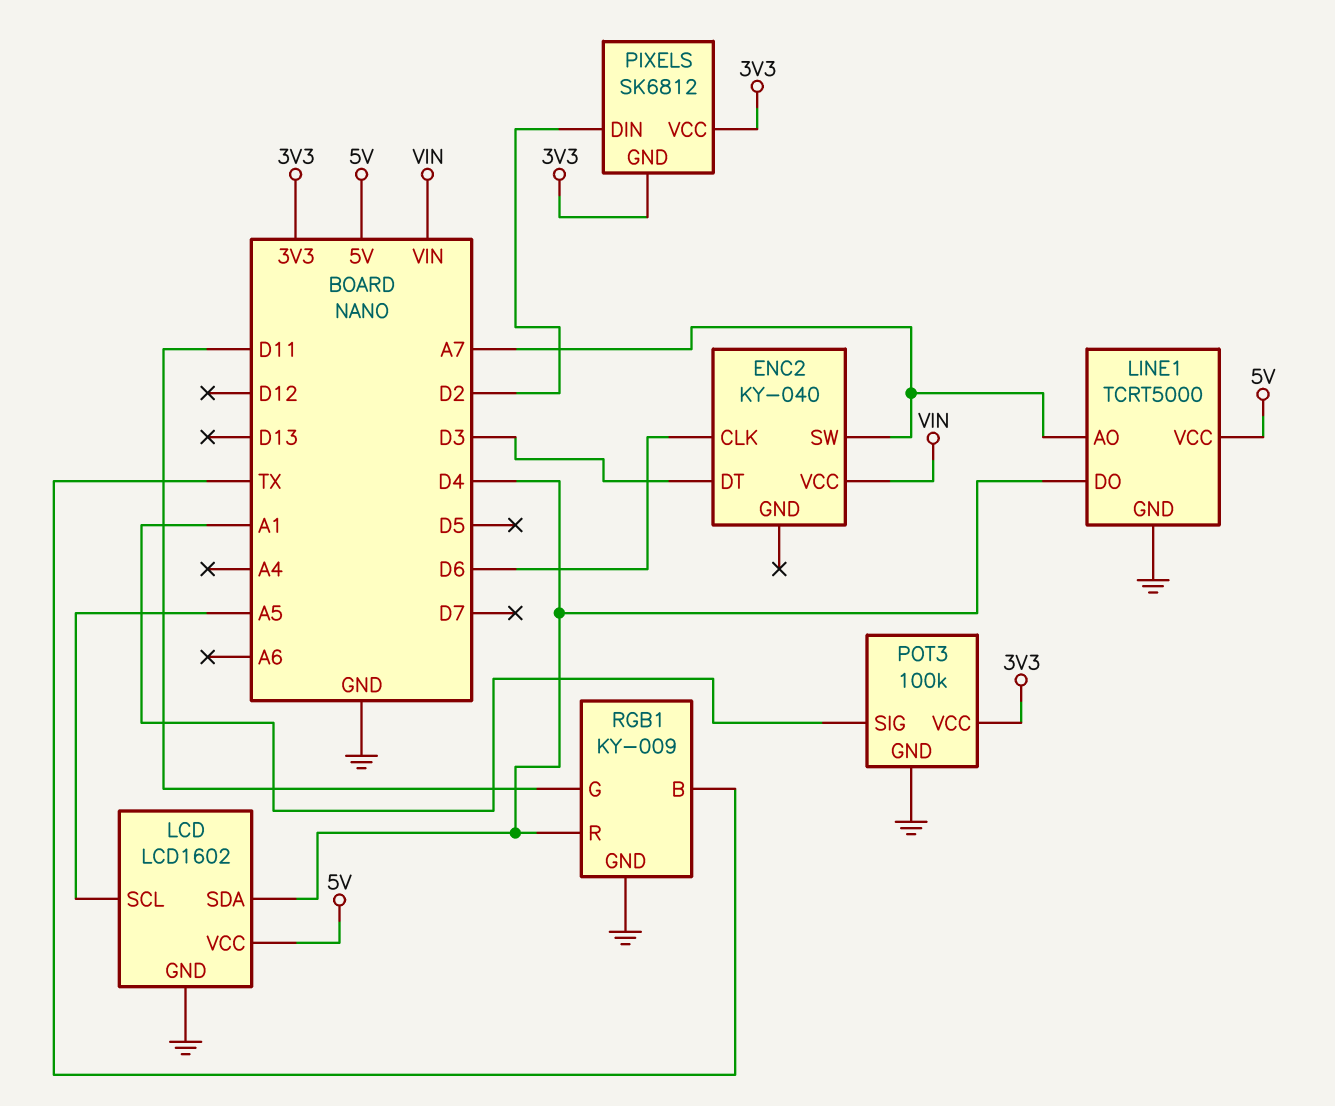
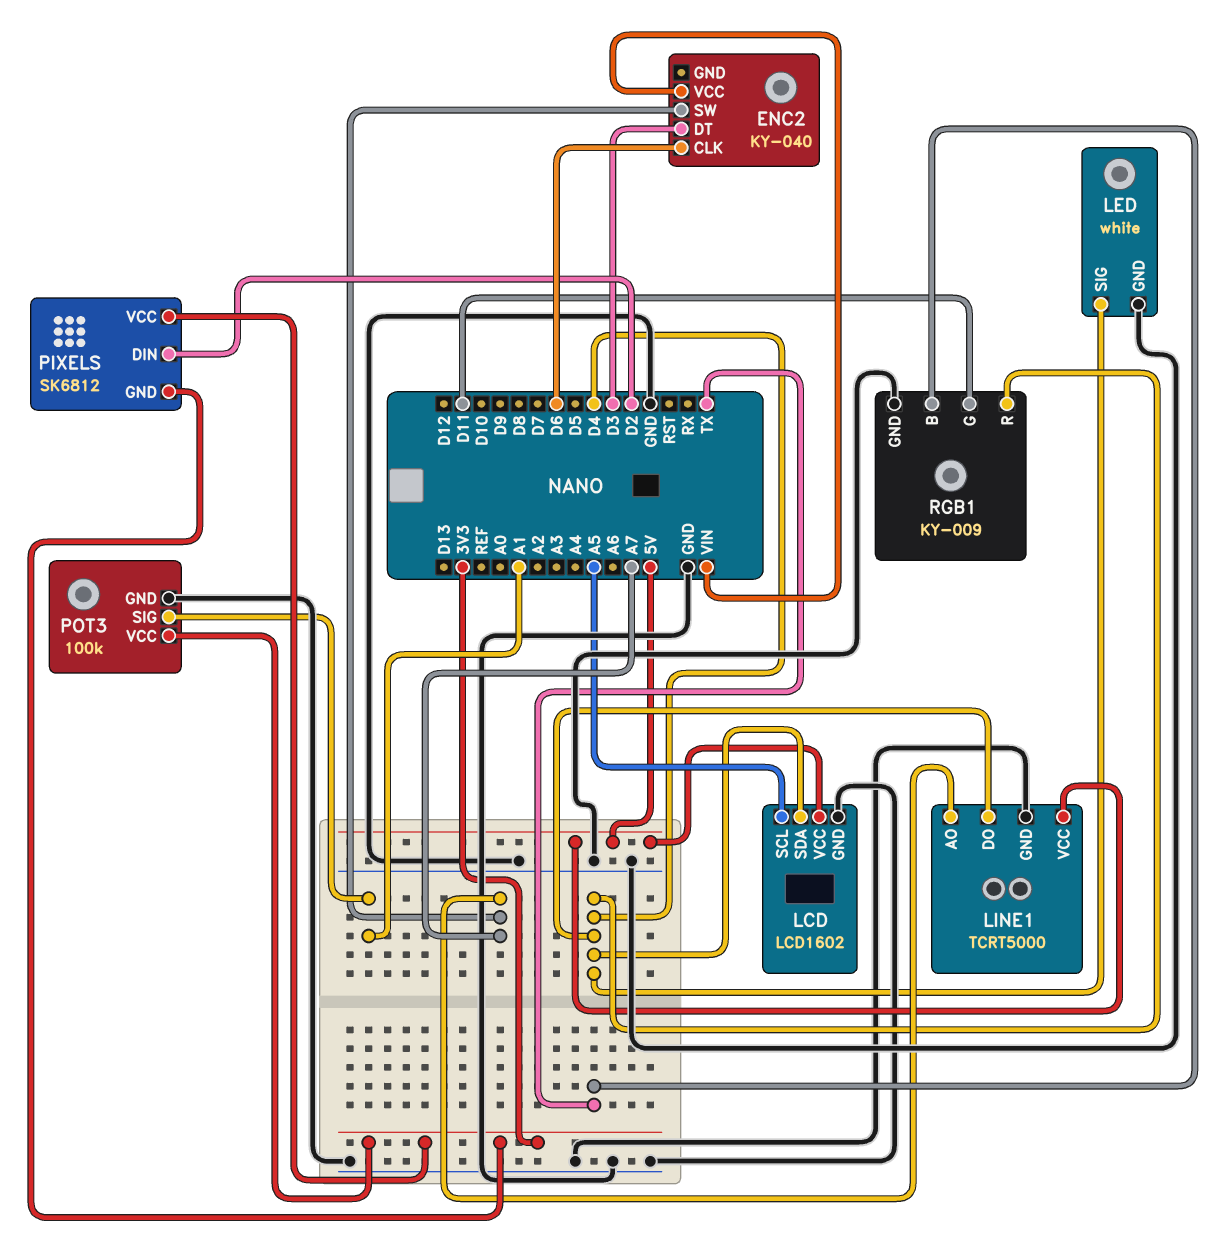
LED: none -> white
LED pin GND: none -> GND
LED pin SIG: none -> D4

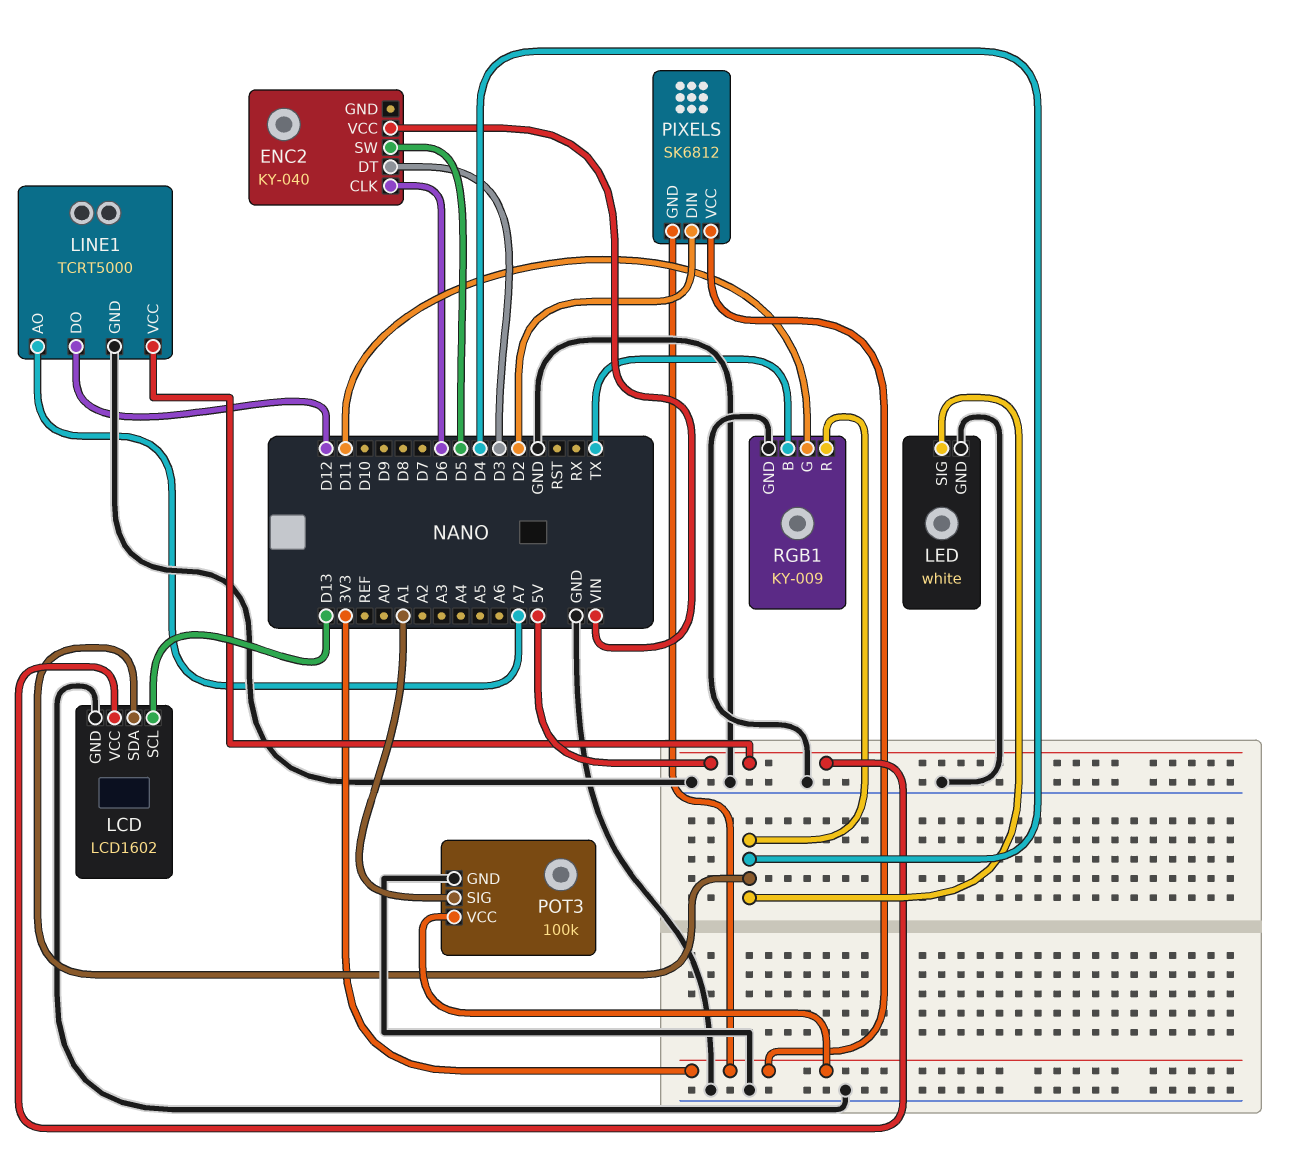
ENC2 pin SW: A7 -> D5
LCD pin SCL: A5 -> D13
LINE1 pin DO: D4 -> D12

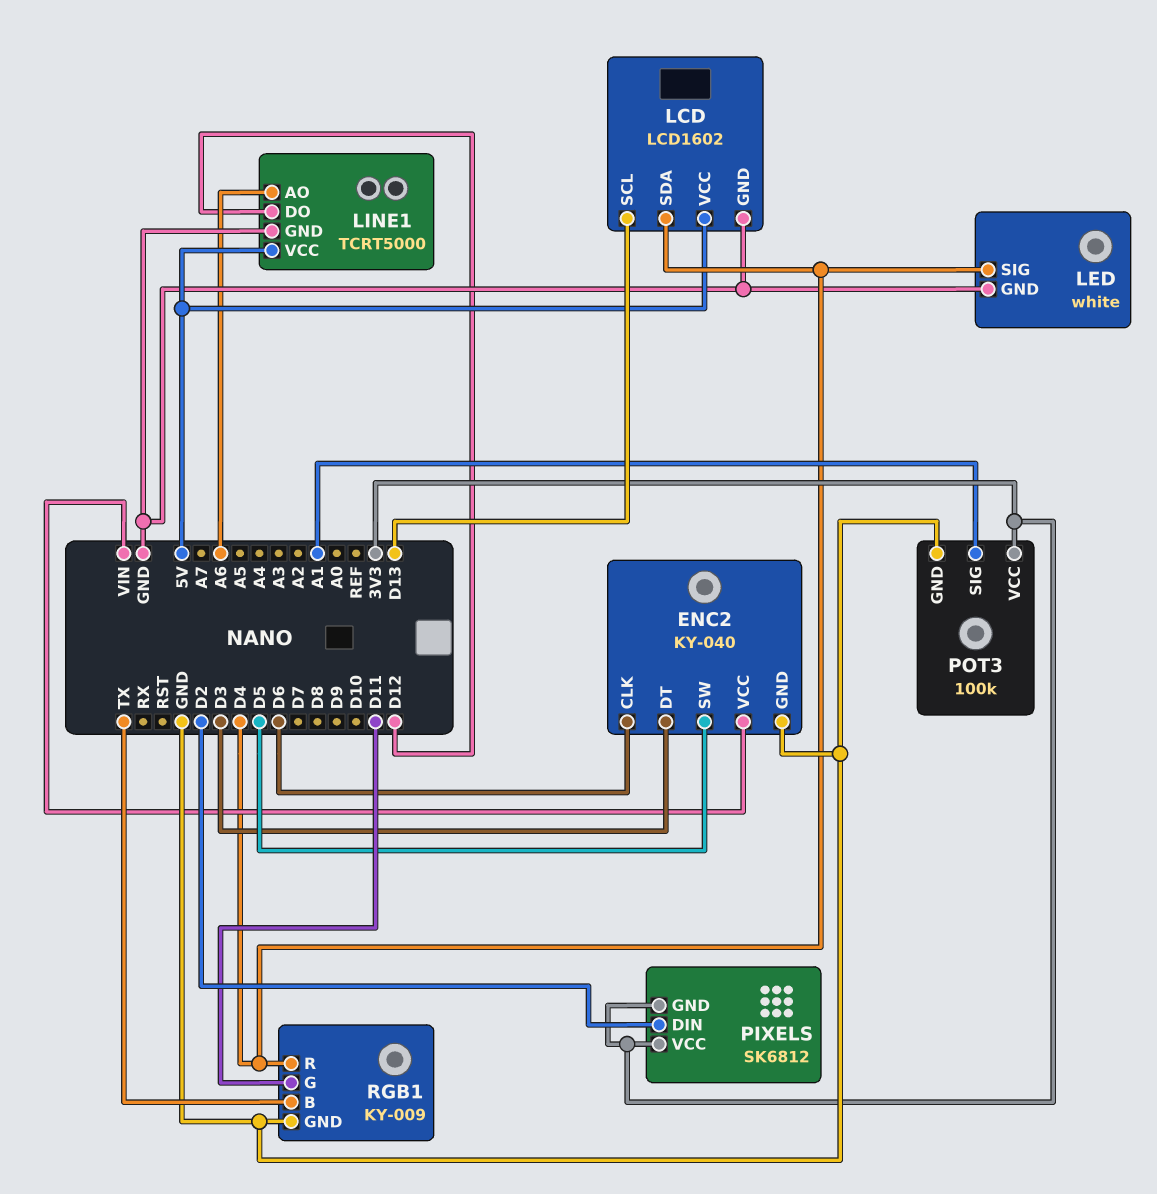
ENC2 pin GND: none -> GND
LINE1 pin AO: A7 -> A6

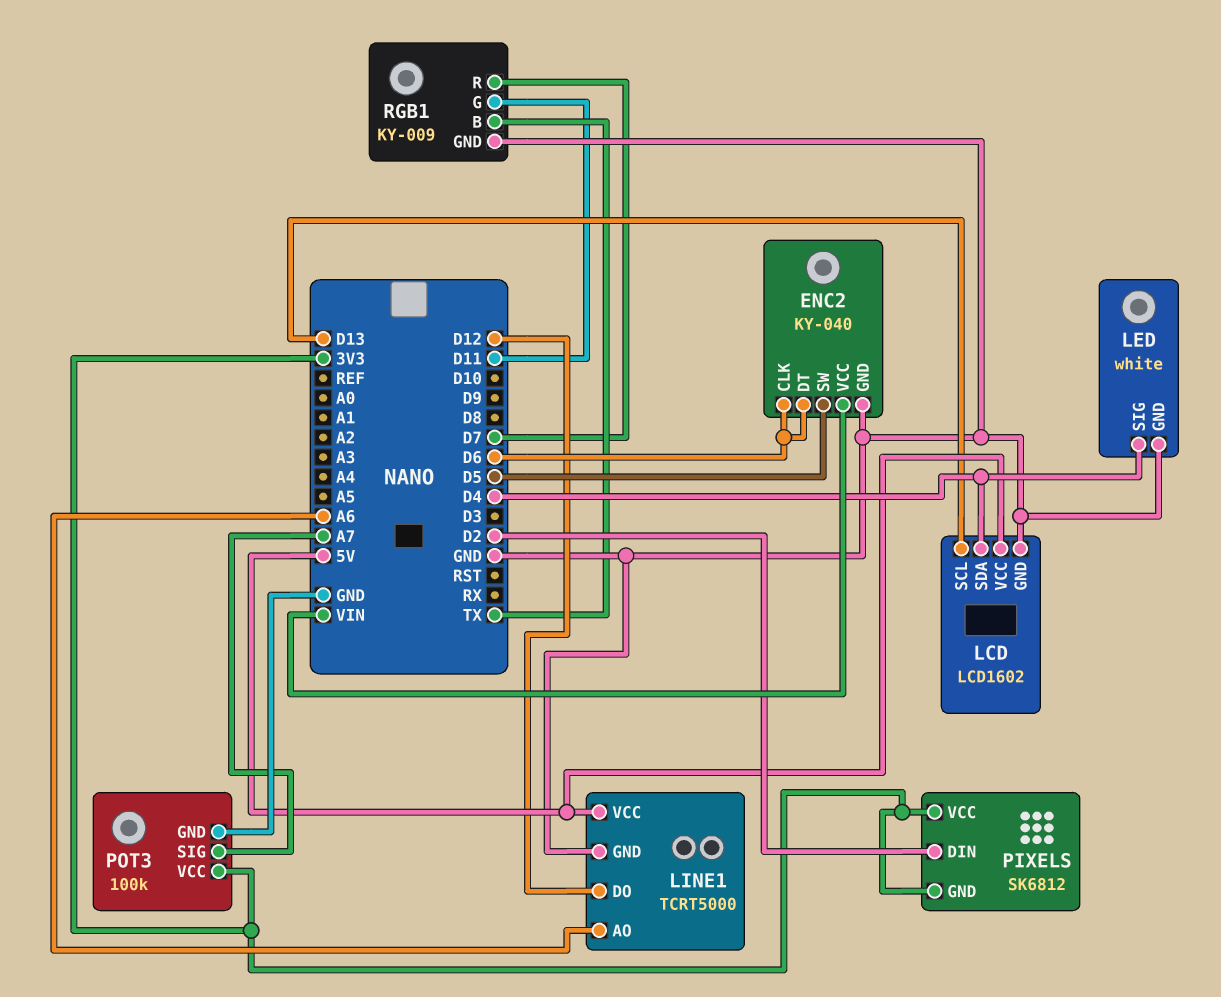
ENC2 pin DT: D3 -> D6
POT3 pin SIG: A1 -> A7
RGB1 pin R: D4 -> D7

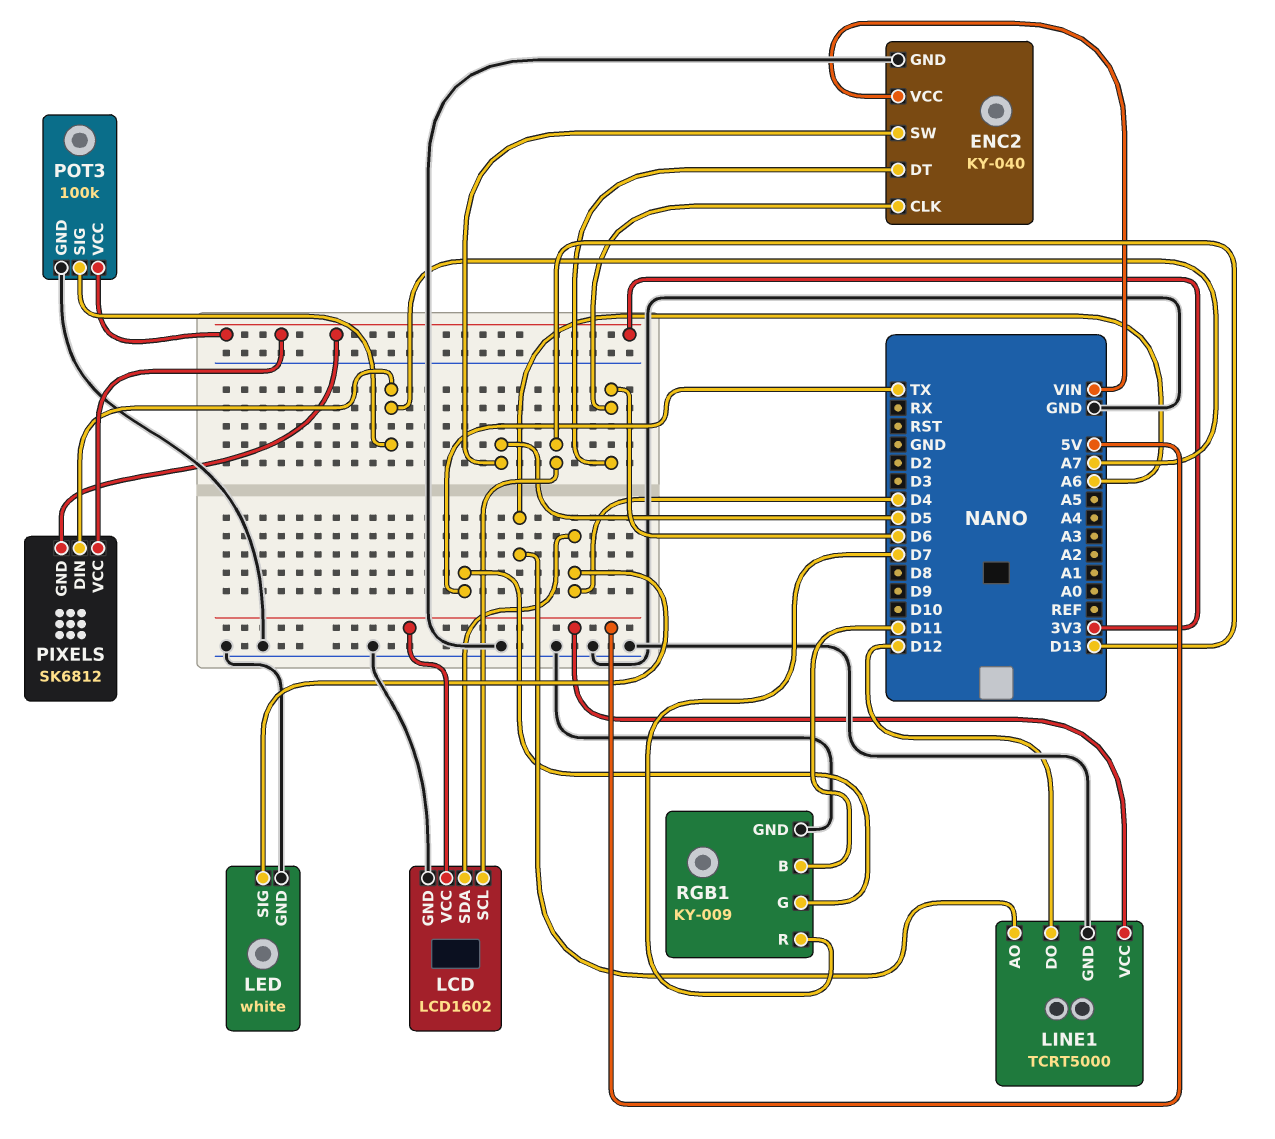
PIXELS pin DIN: D2 -> A7
RGB1 pin B: TX -> D11
RGB1 pin G: D11 -> TX

